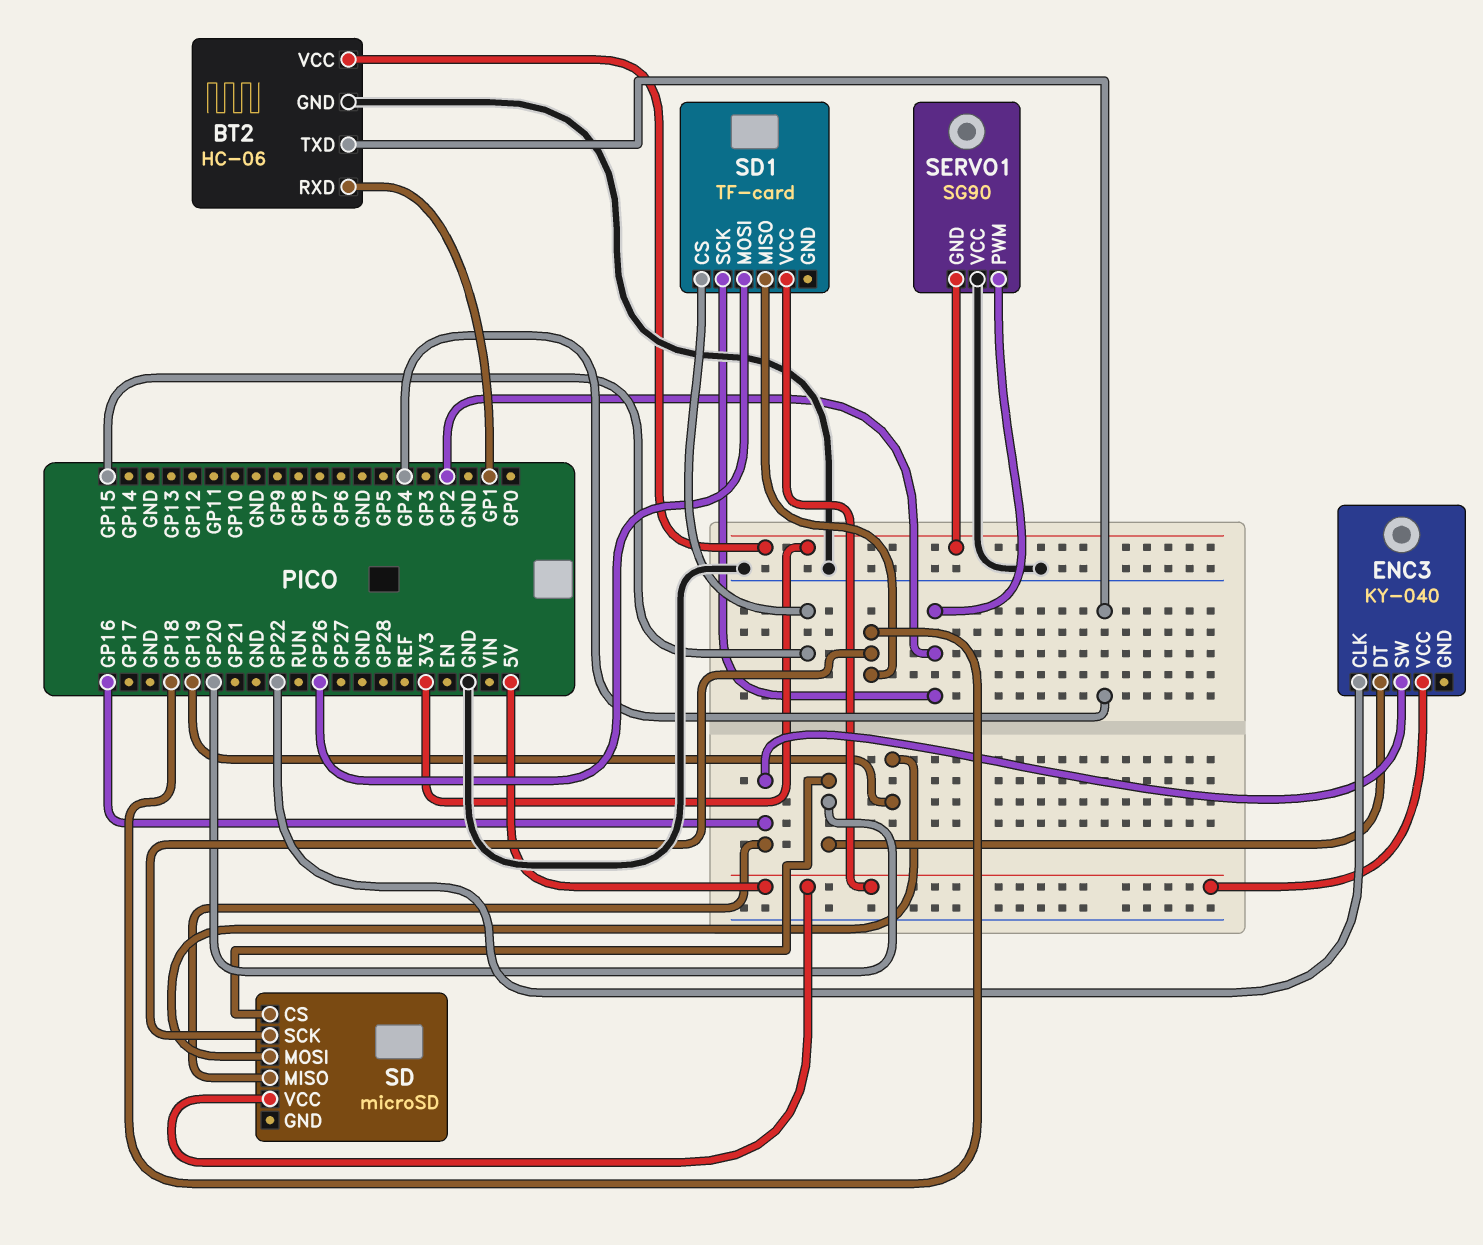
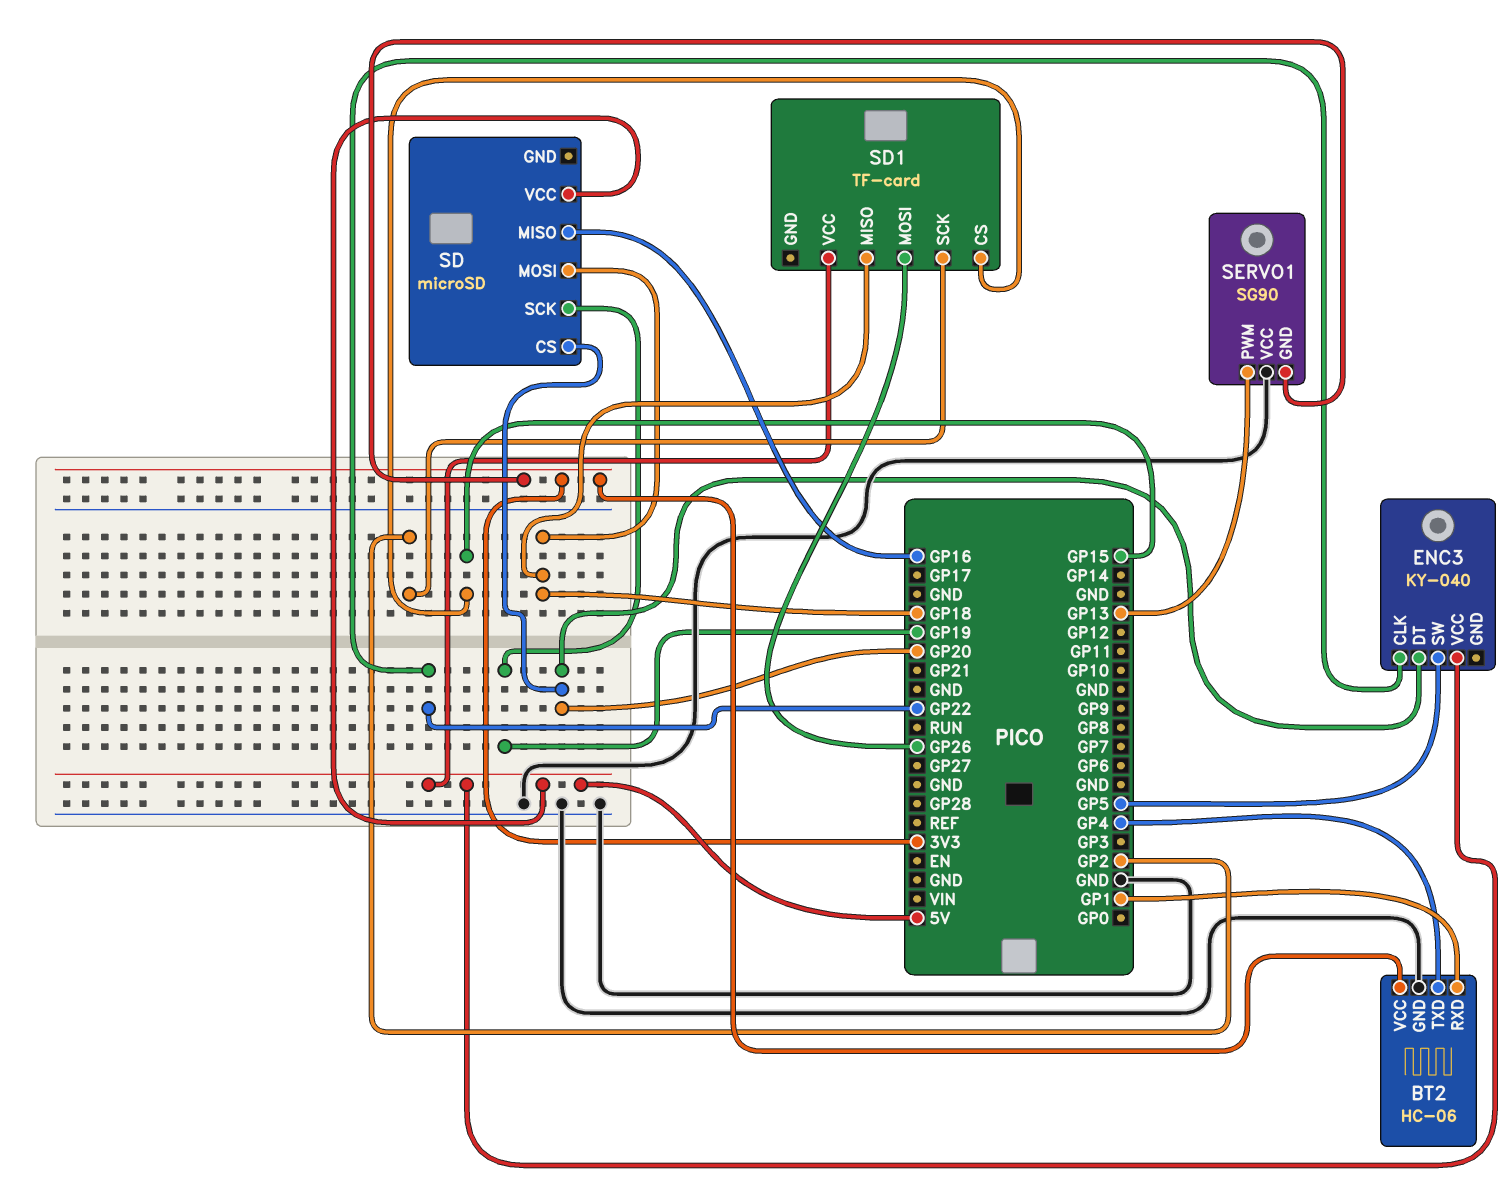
ENC3 pin SW: GP16 -> GP5
SD pin MOSI: GP19 -> GP18
SD pin SCK: GP18 -> GP19
SERVO1 pin PWM: GP2 -> GP13

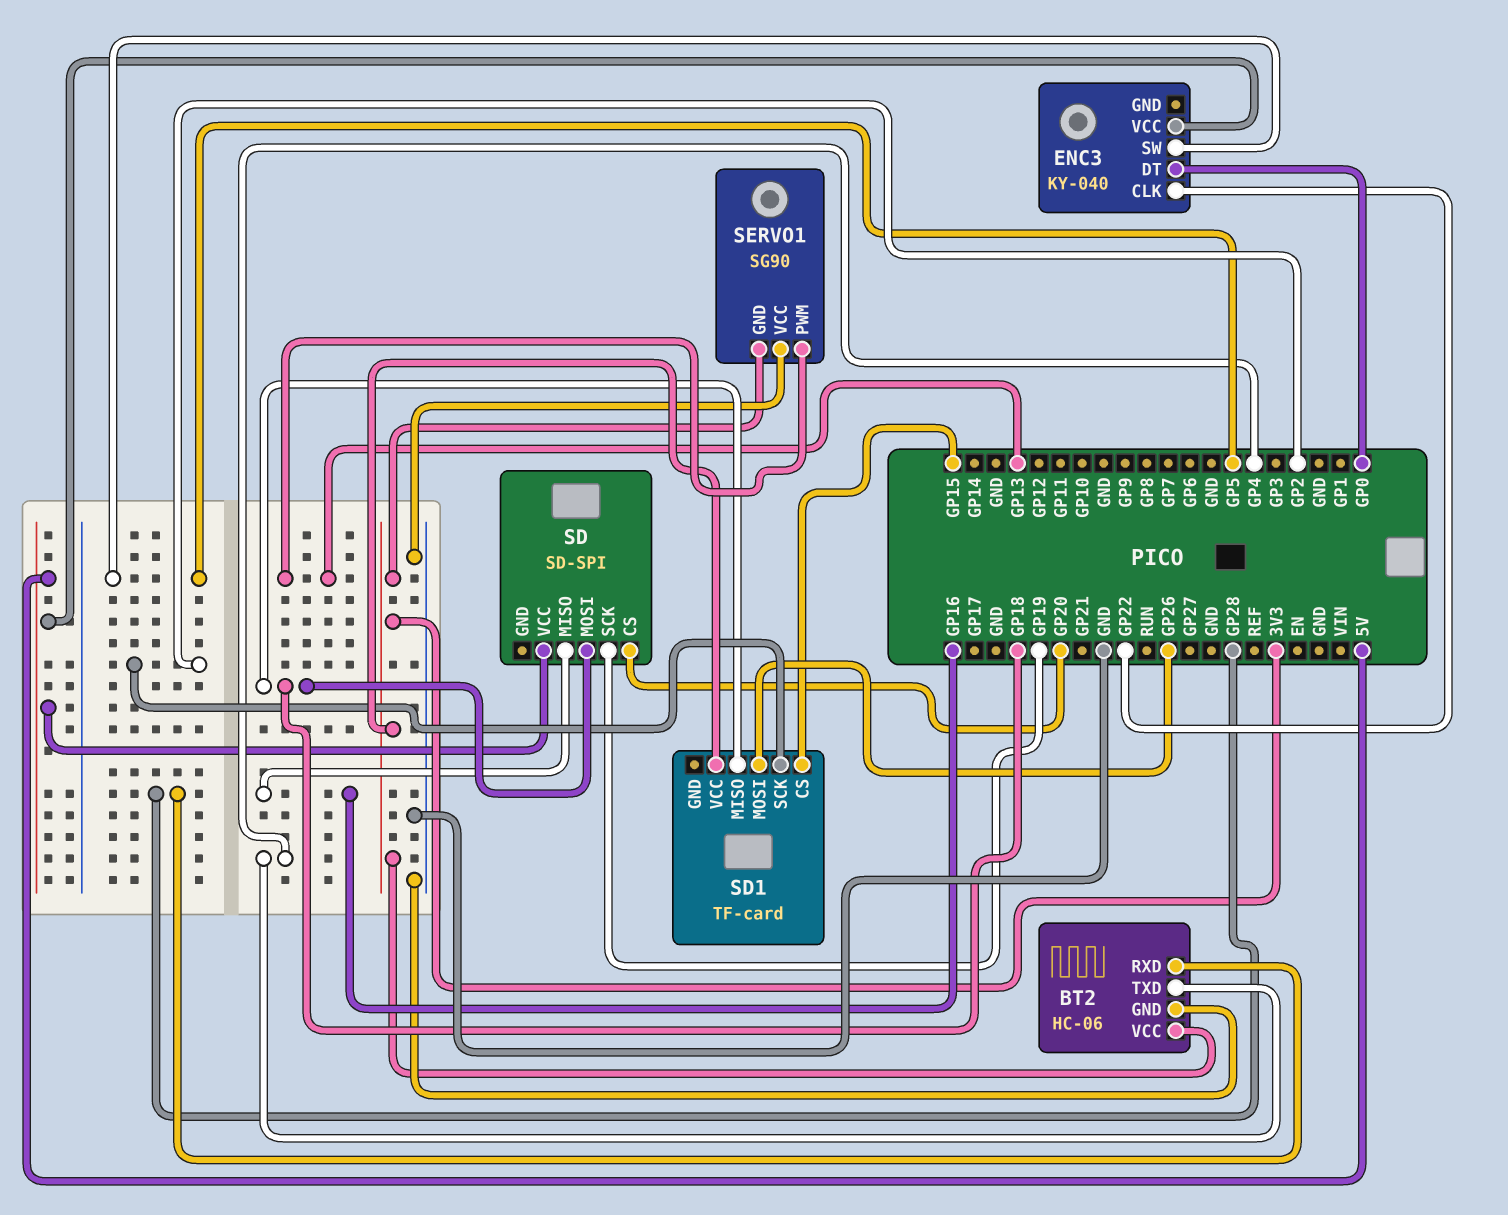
BT2 pin RXD: GP1 -> GP28
ENC3 pin DT: GP20 -> GP0
SD: microSD -> SD-SPI
SD1 pin VCC: 5V -> 3V3

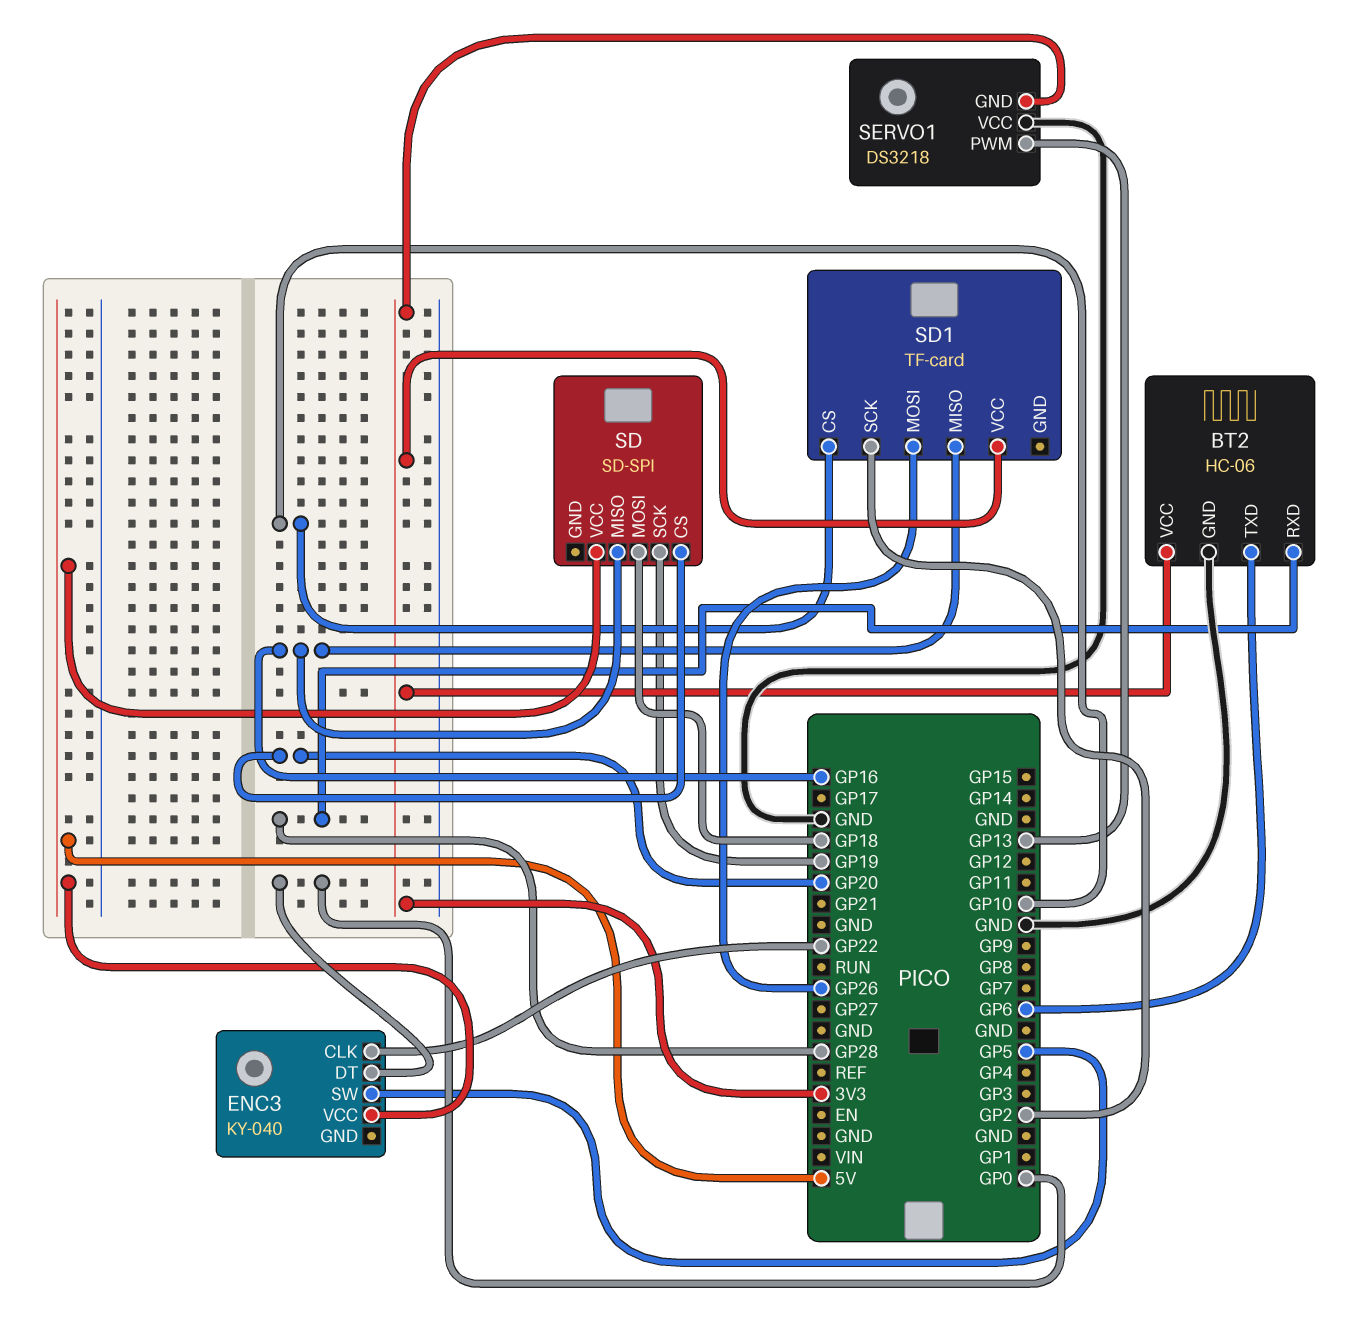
BT2 pin TXD: GP4 -> GP6
SD1 pin CS: GP15 -> GP10
SD1 pin MISO: GP18 -> GP16
SERVO1: SG90 -> DS3218

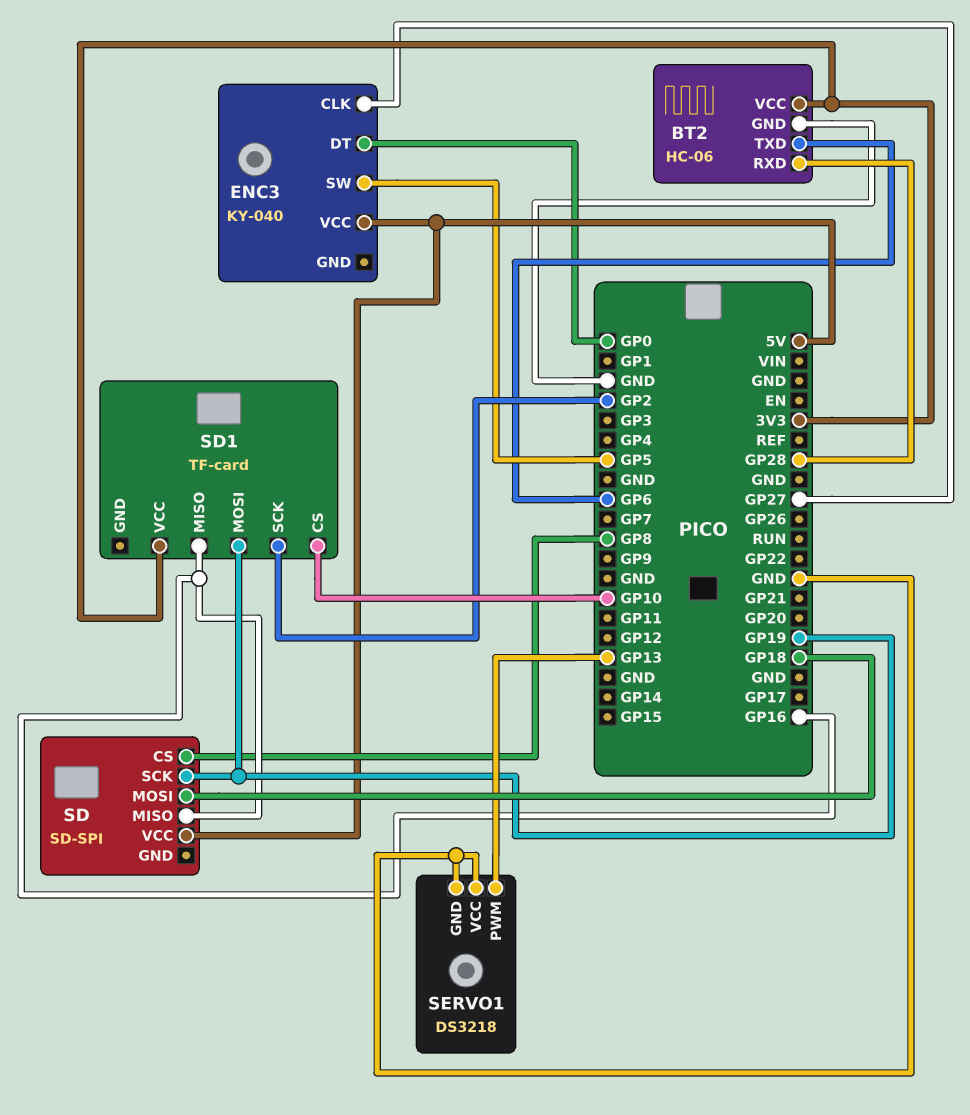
ENC3 pin CLK: GP22 -> GP27
SD pin CS: GP20 -> GP8
SD1 pin MOSI: GP26 -> GP19
SERVO1 pin GND: 3V3 -> GND

